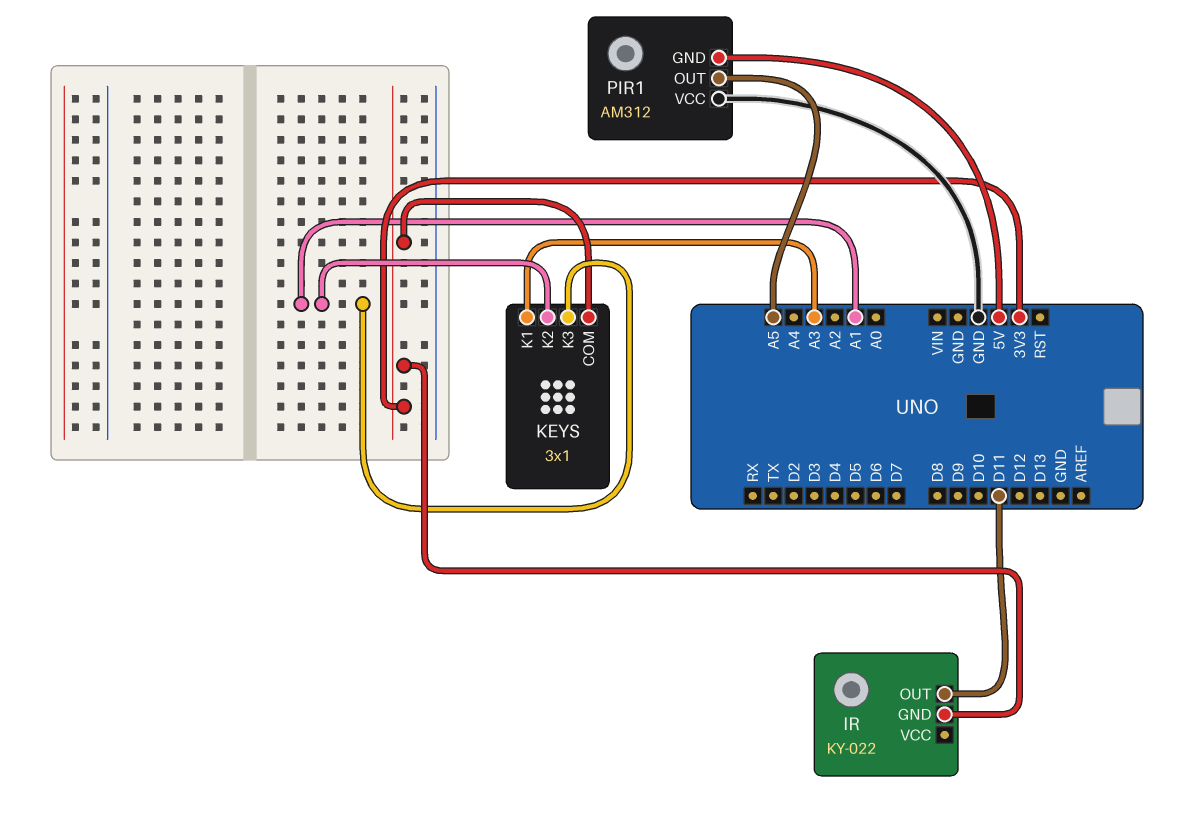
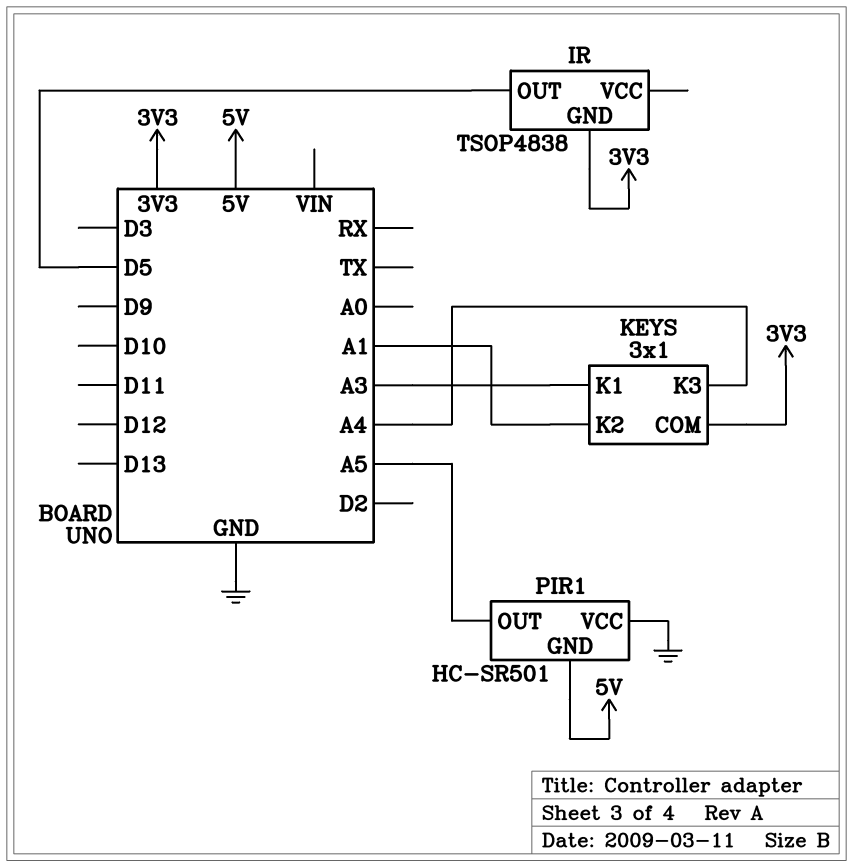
IR: KY-022 -> TSOP4838
IR pin OUT: D11 -> D5
KEYS pin K3: A1 -> A4
PIR1: AM312 -> HC-SR501

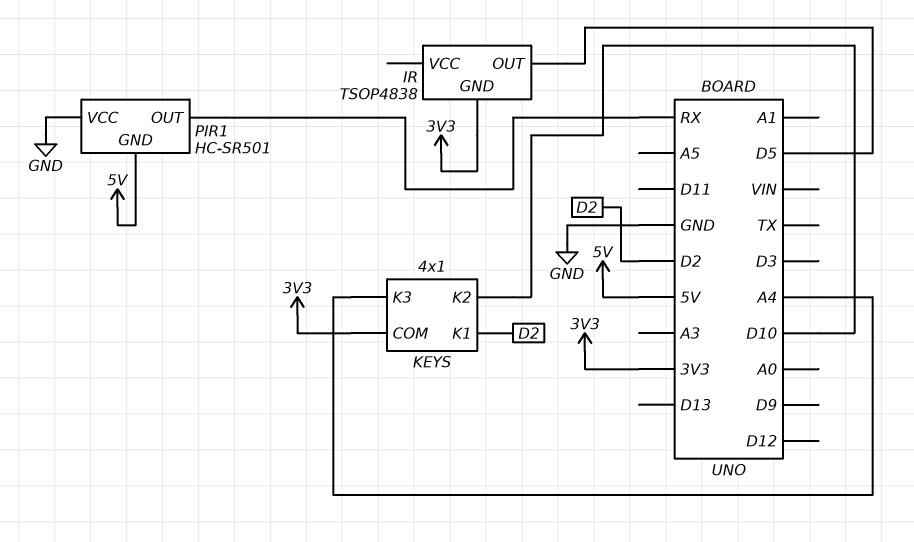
KEYS: 3x1 -> 4x1
KEYS pin K1: A3 -> D2
KEYS pin K2: A1 -> D10
PIR1 pin OUT: A5 -> RX

